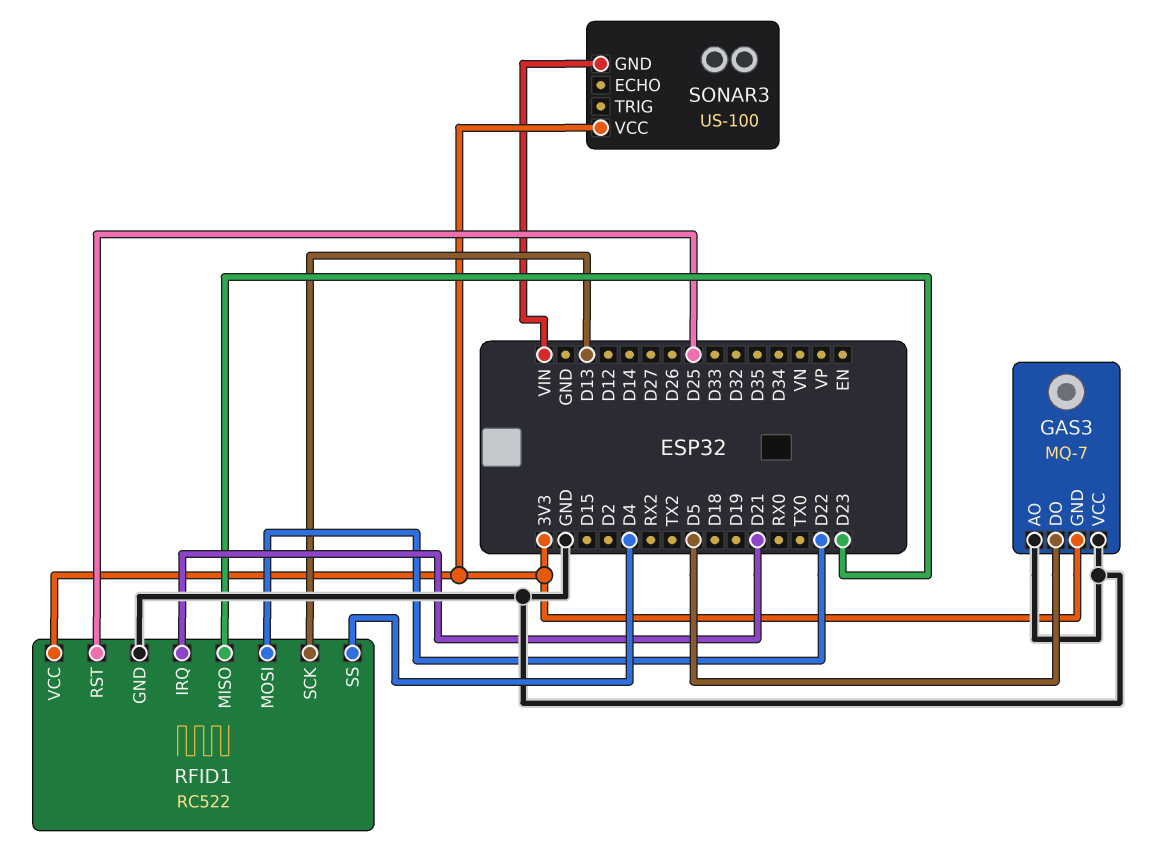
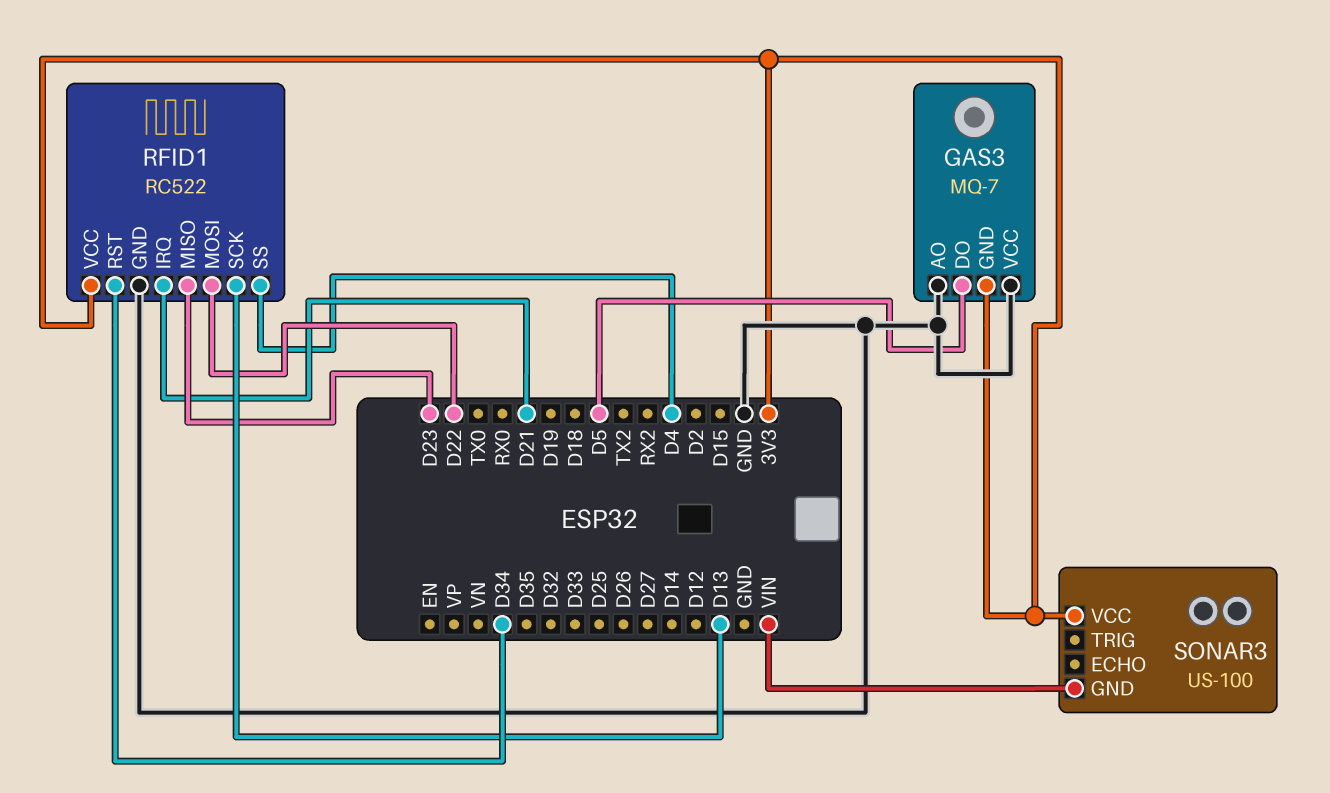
RFID1 pin RST: D25 -> D34

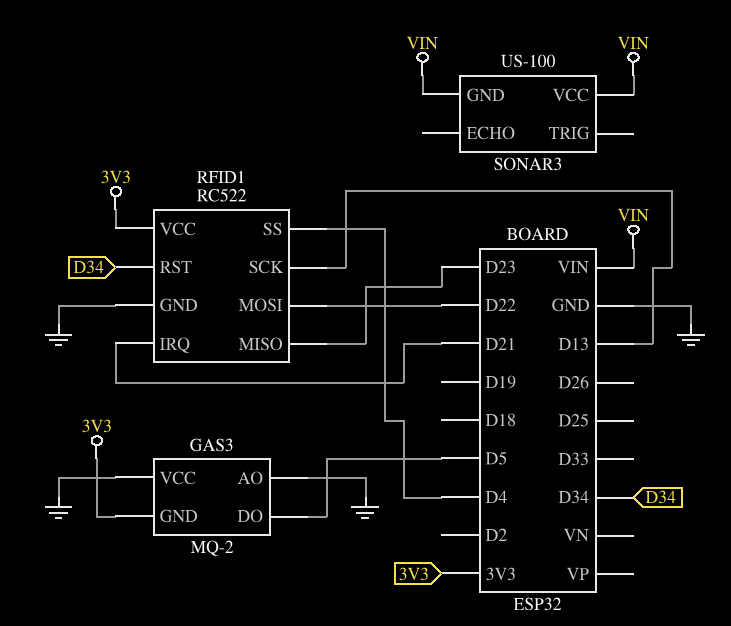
GAS3: MQ-7 -> MQ-2
SONAR3 pin VCC: 3V3 -> VIN

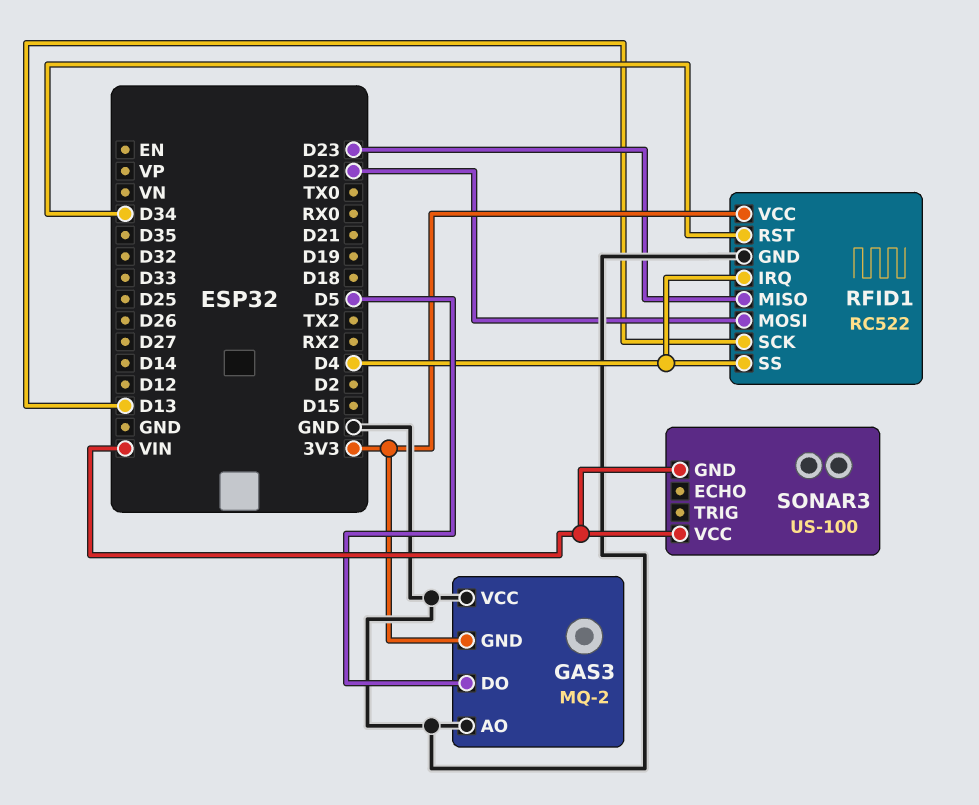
RFID1 pin IRQ: D21 -> D4

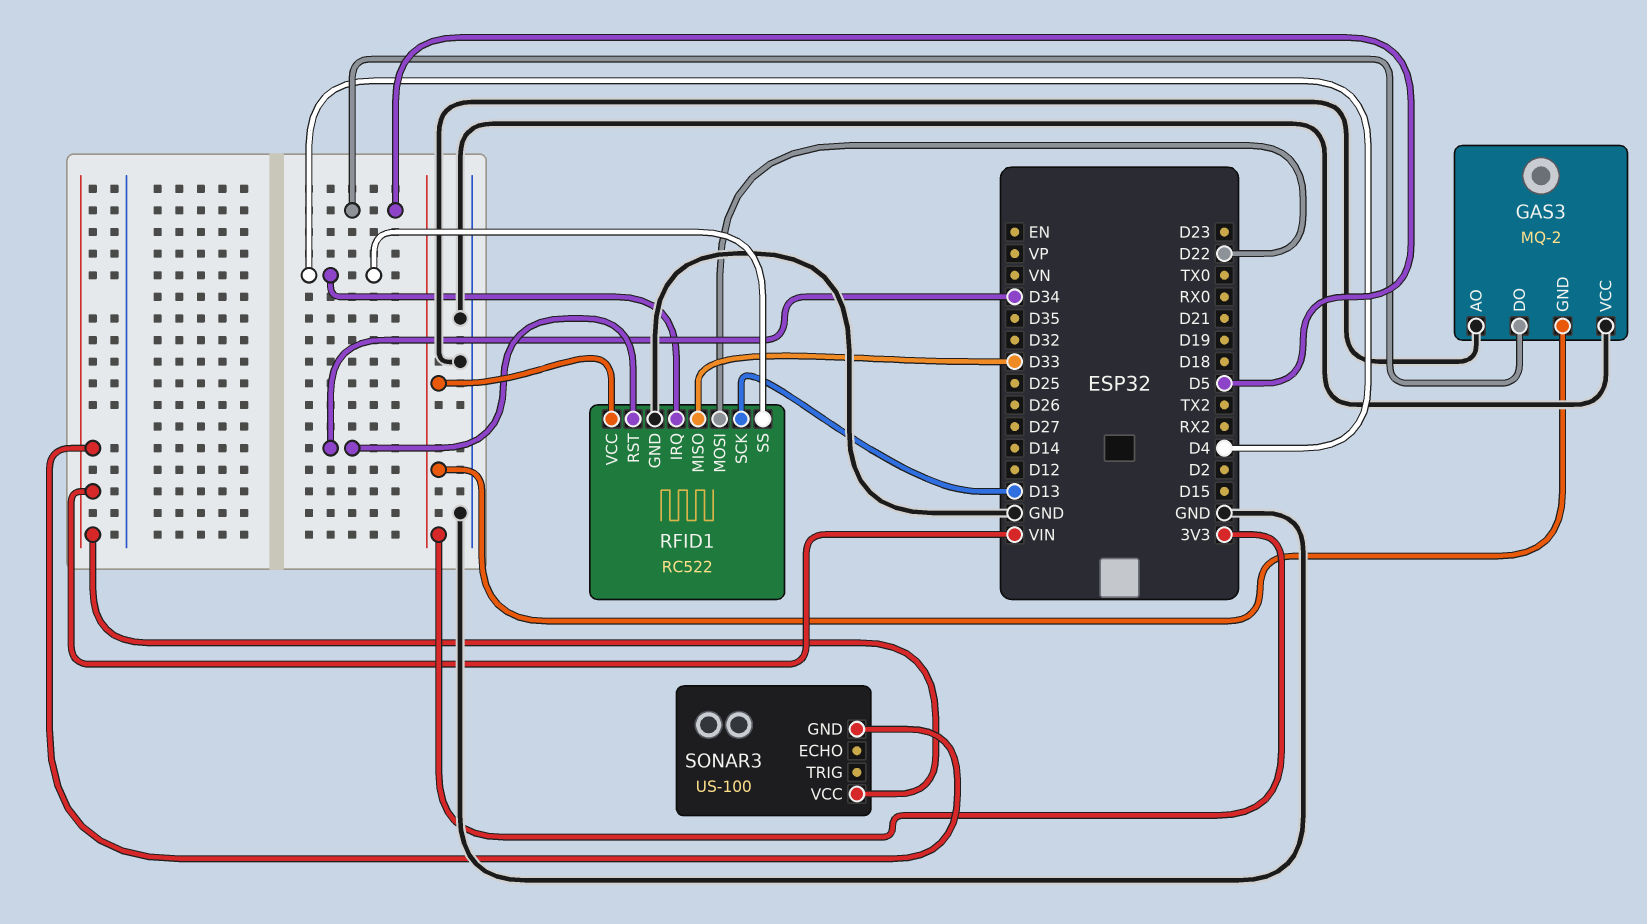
RFID1 pin MISO: D23 -> D33

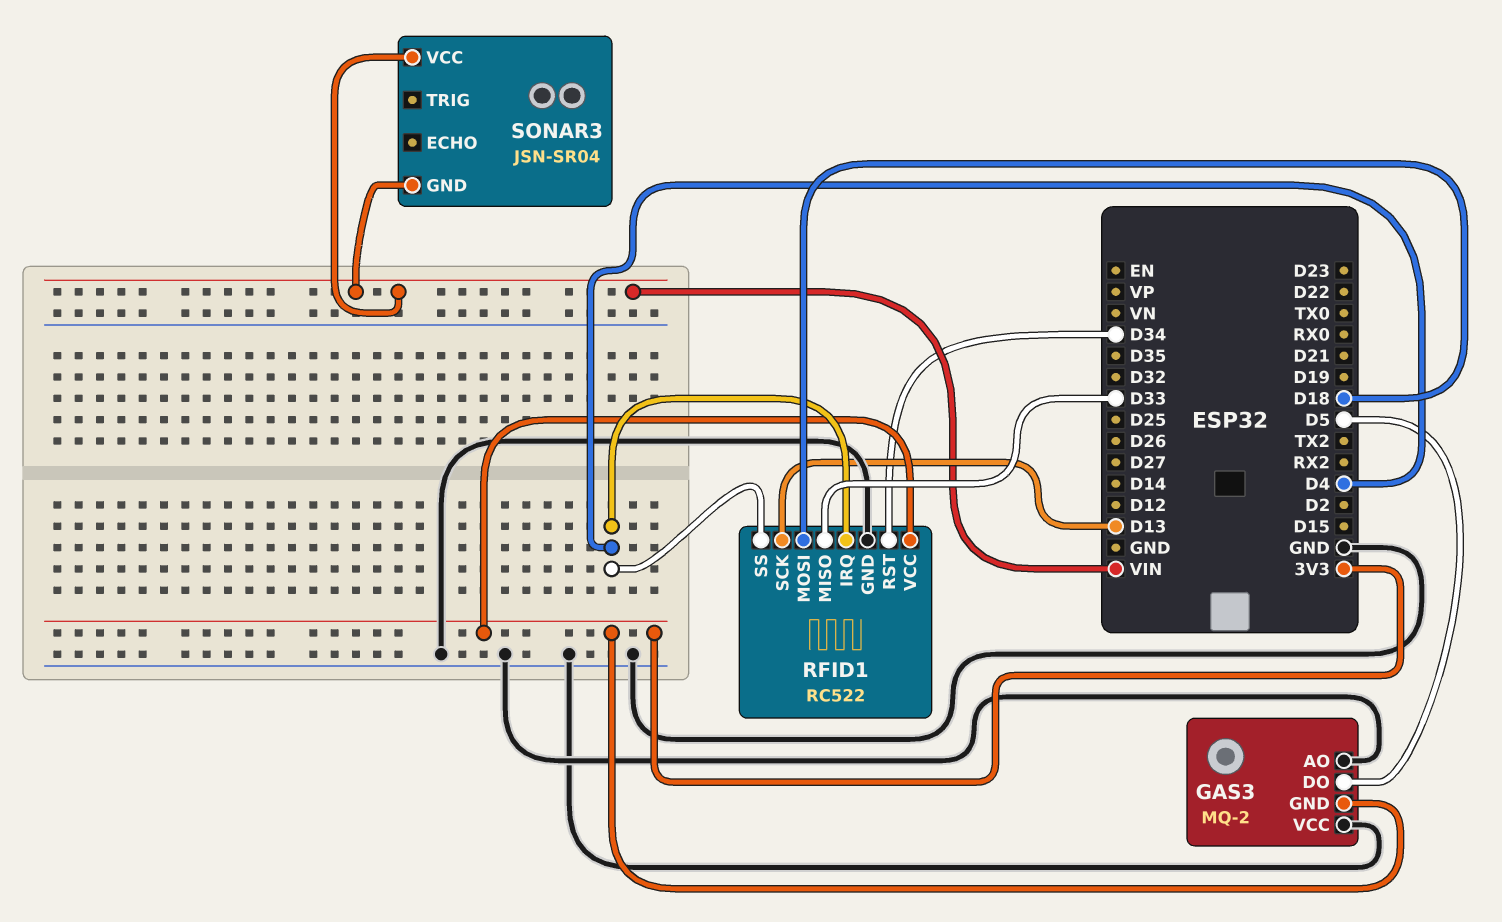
RFID1 pin MOSI: D22 -> D18
SONAR3: US-100 -> JSN-SR04

